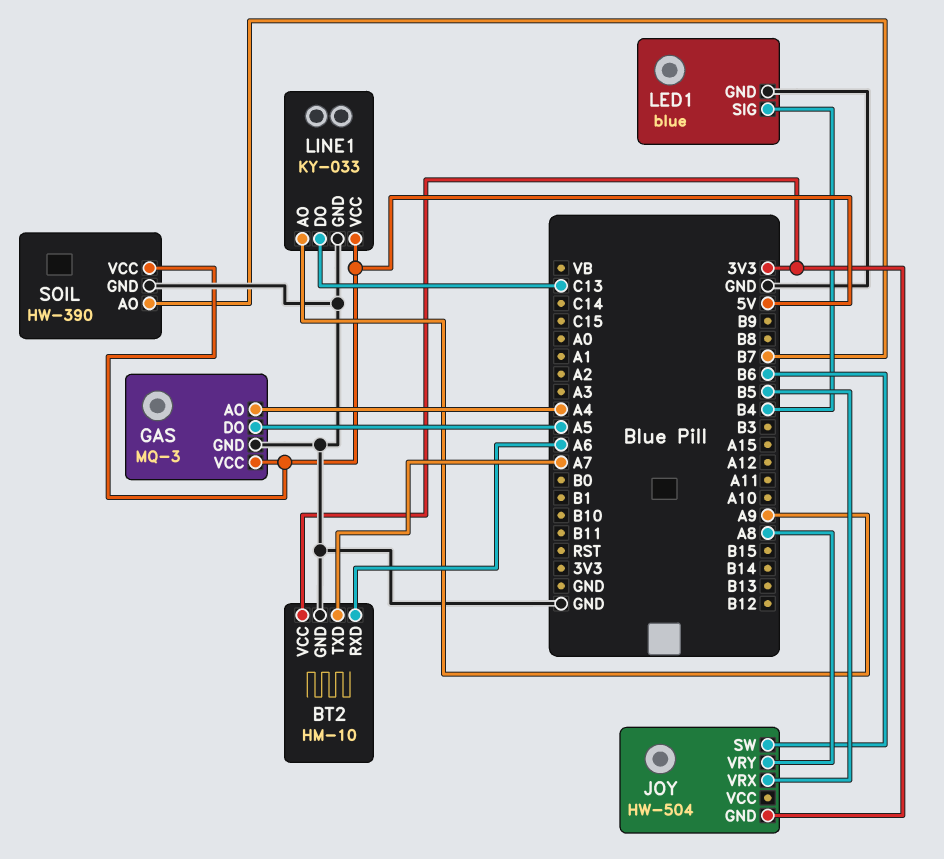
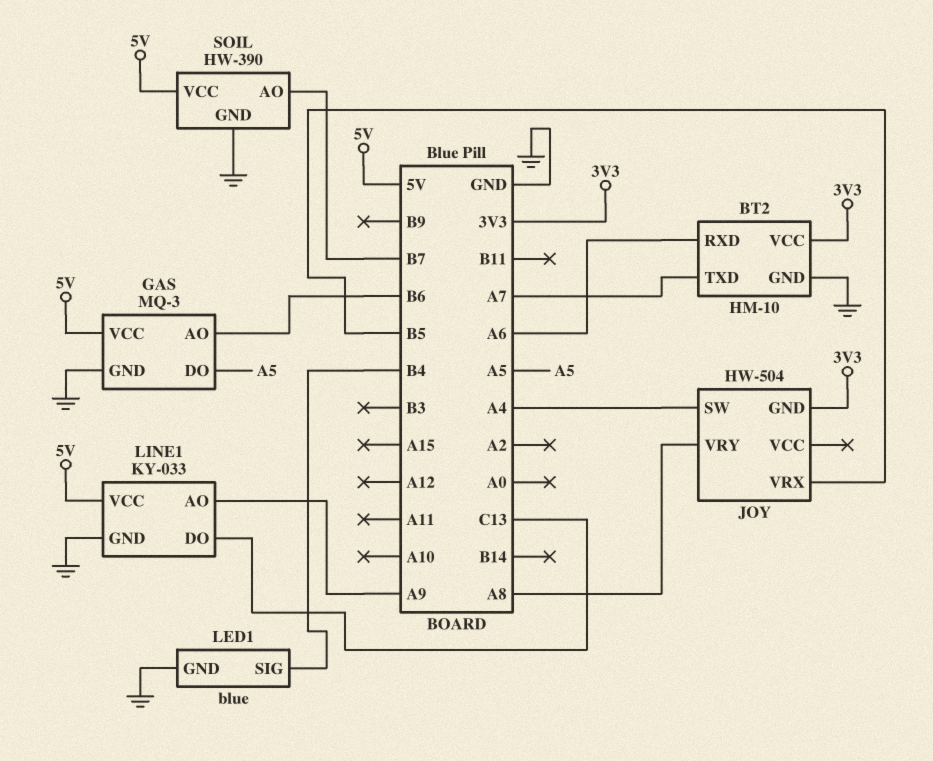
GAS pin AO: A4 -> B6
JOY pin SW: B6 -> A4

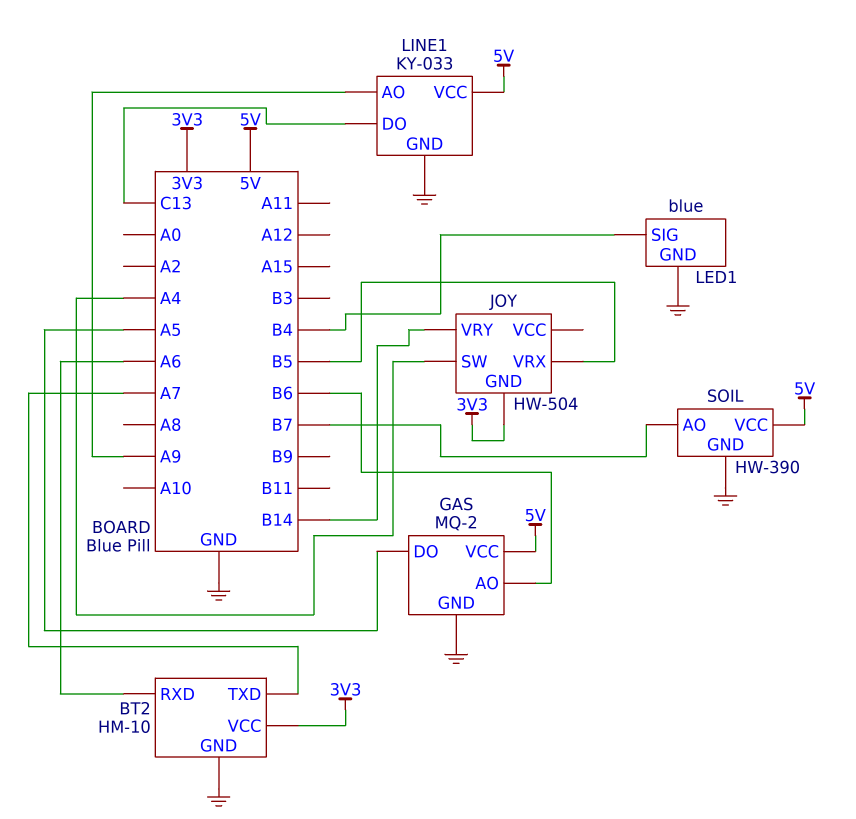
GAS: MQ-3 -> MQ-2
JOY pin VRY: A8 -> B14

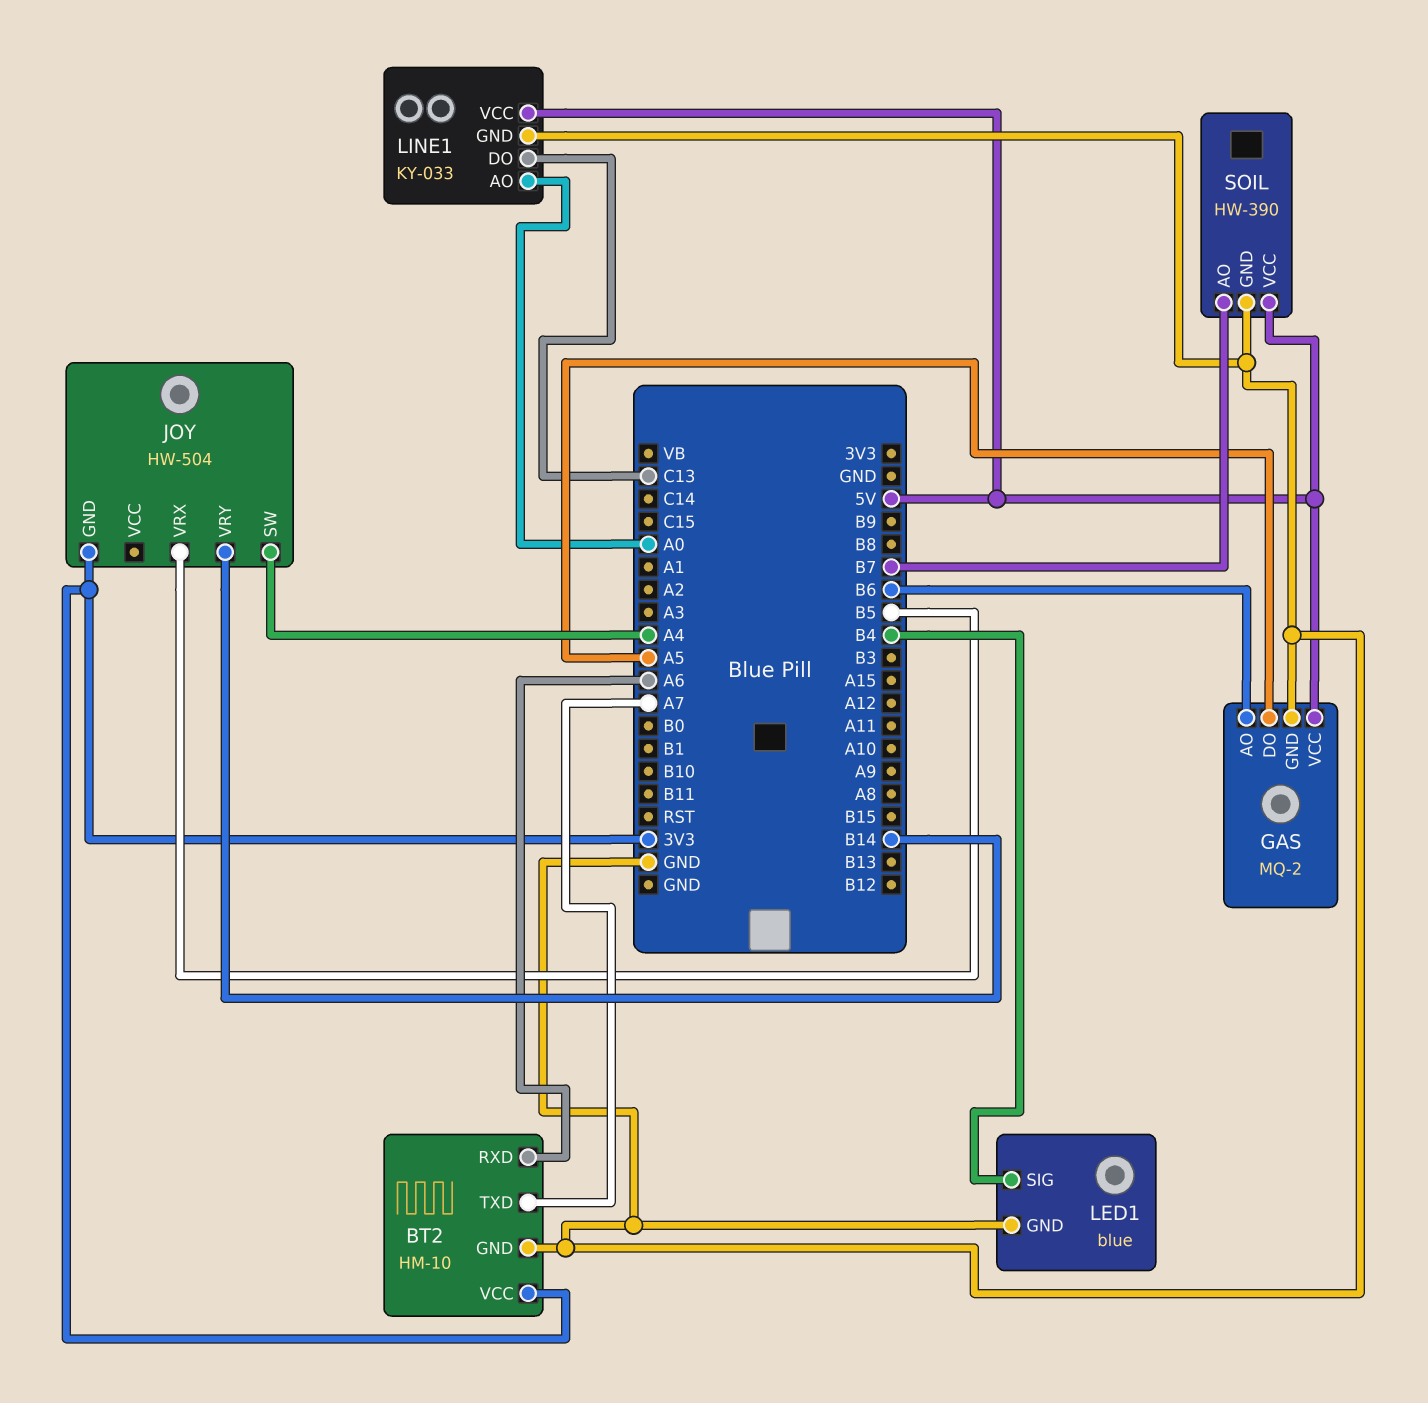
LINE1 pin AO: A9 -> A0

